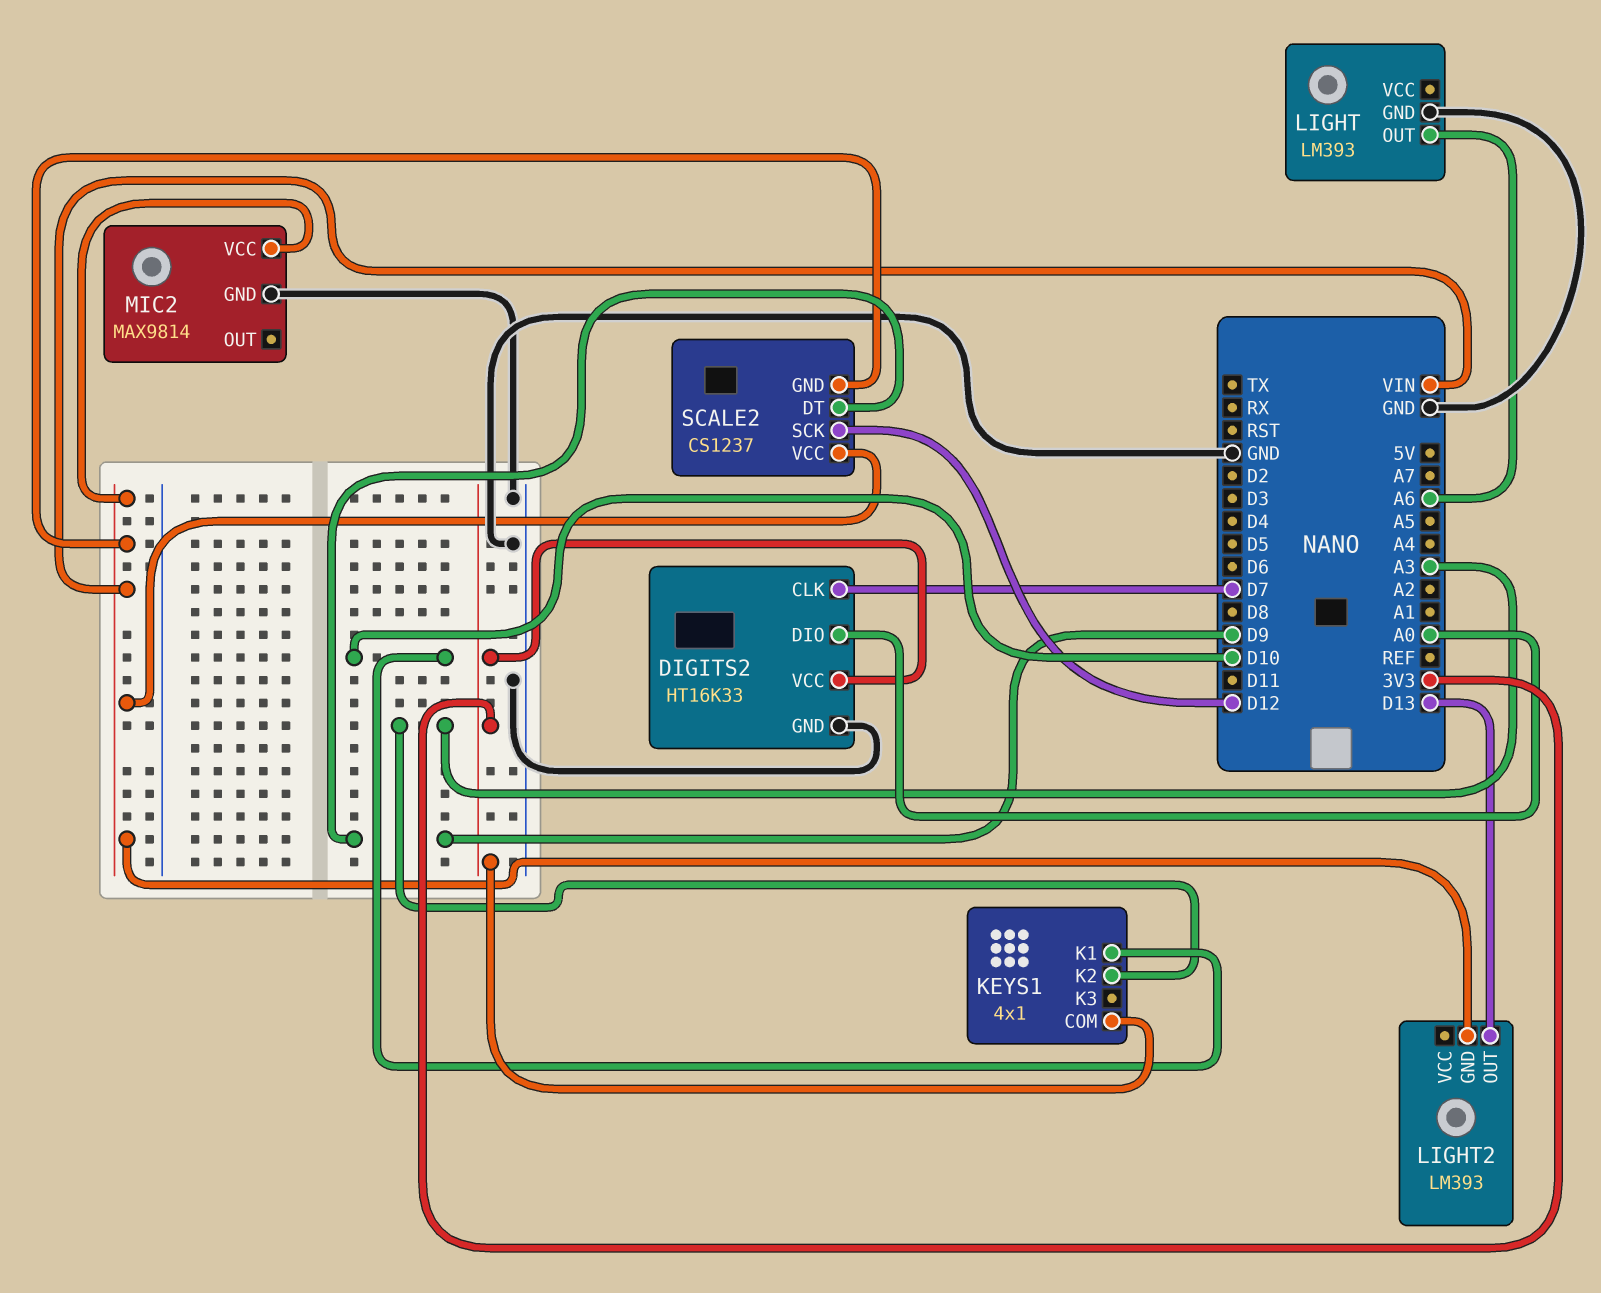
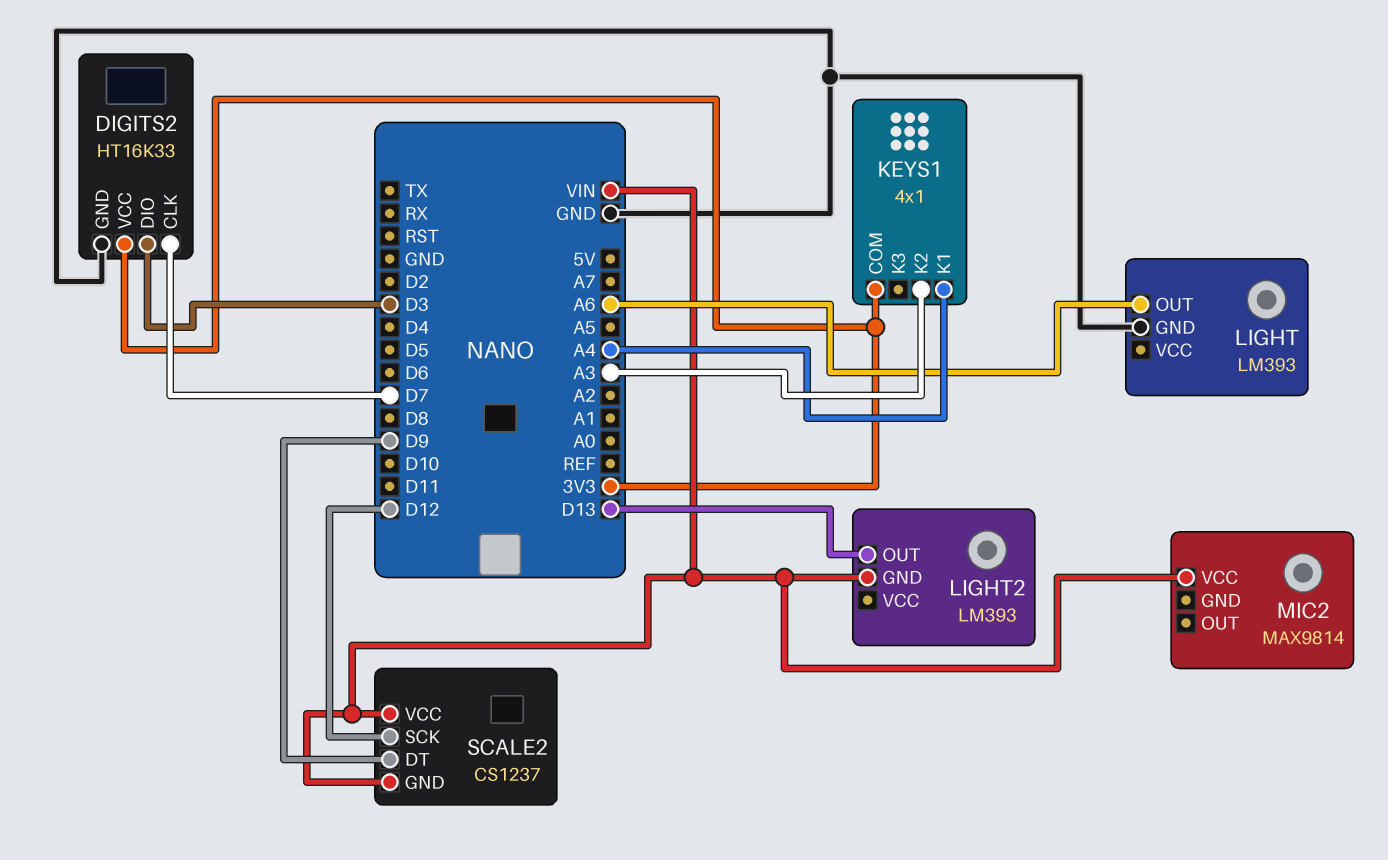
DIGITS2 pin DIO: A0 -> D3
KEYS1 pin K1: D10 -> A4
MIC2 pin GND: GND -> none

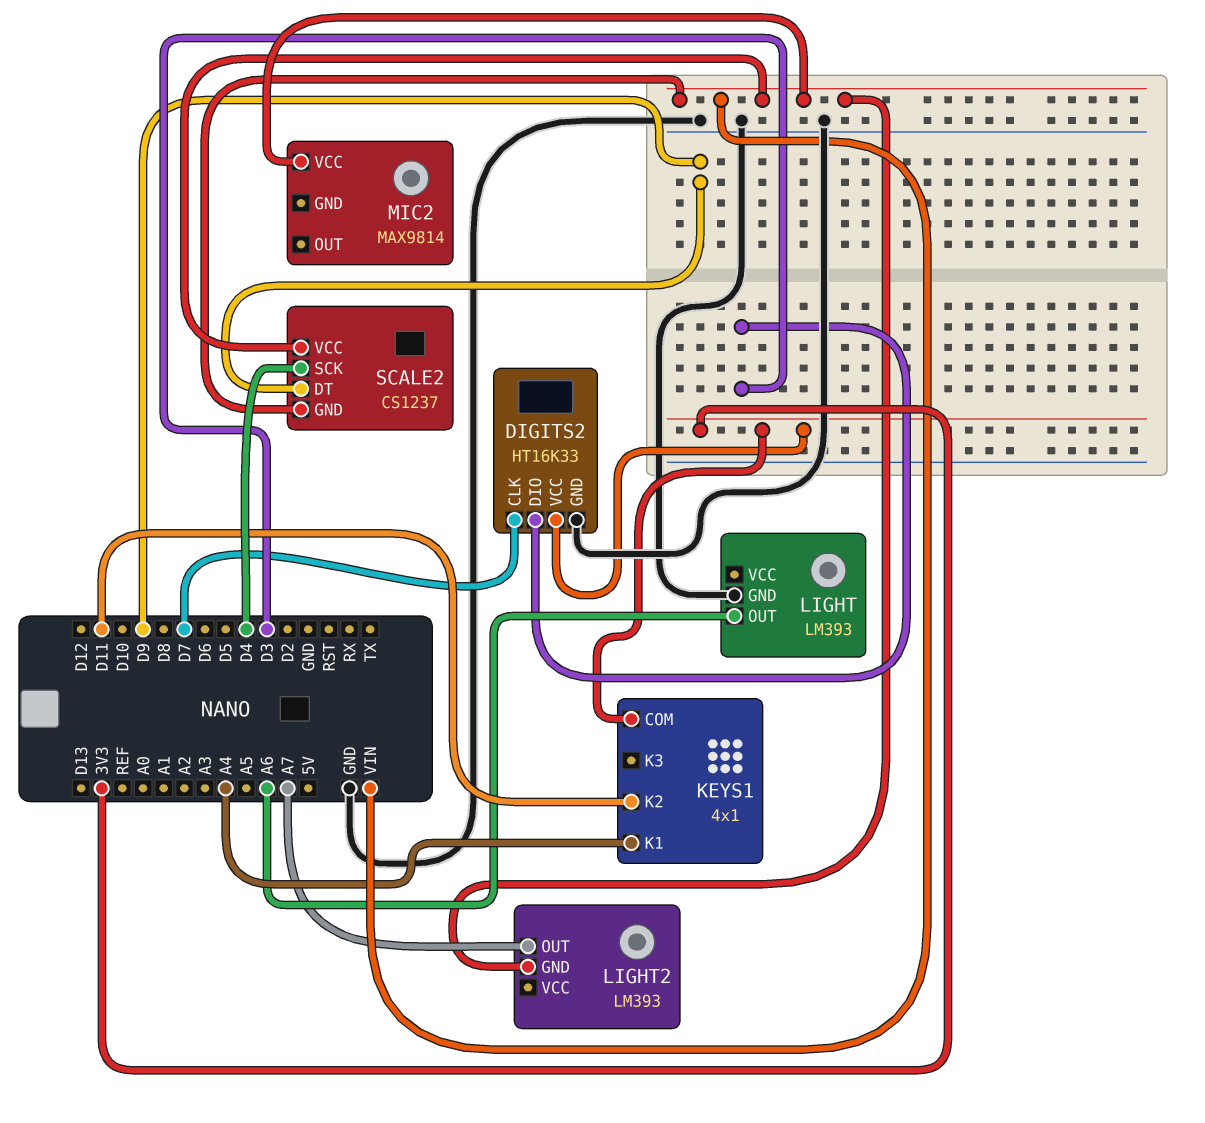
KEYS1 pin K2: A3 -> D11
LIGHT2 pin OUT: D13 -> A7
SCALE2 pin SCK: D12 -> D4

